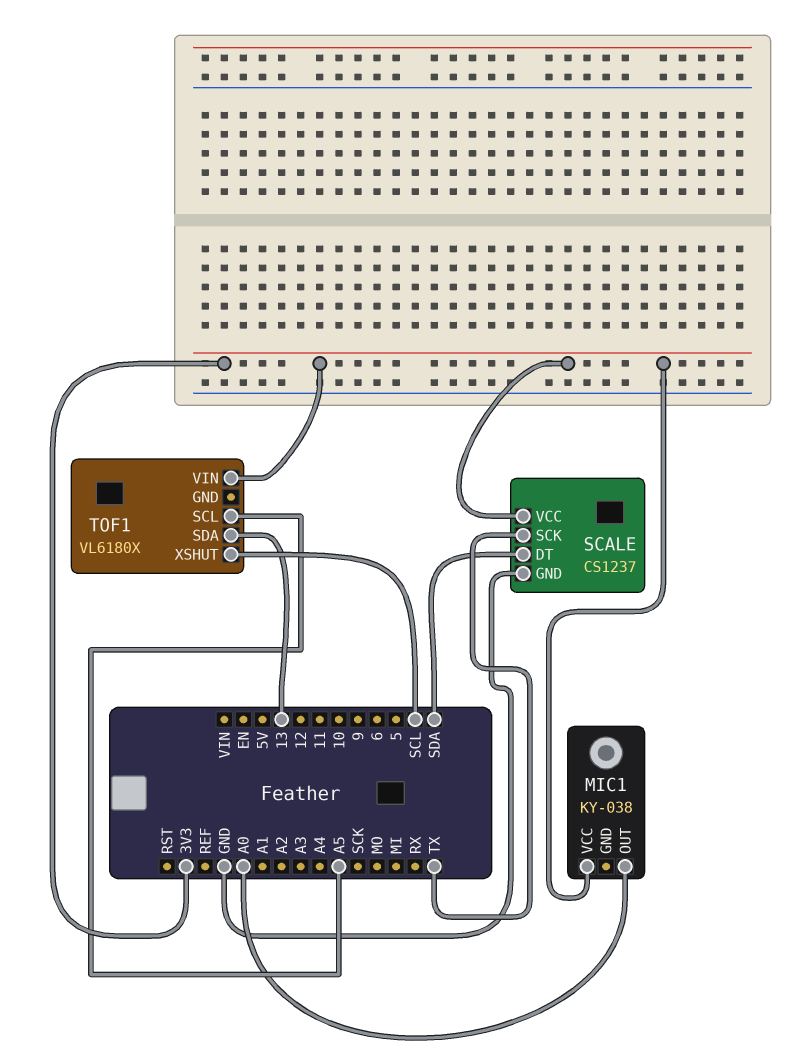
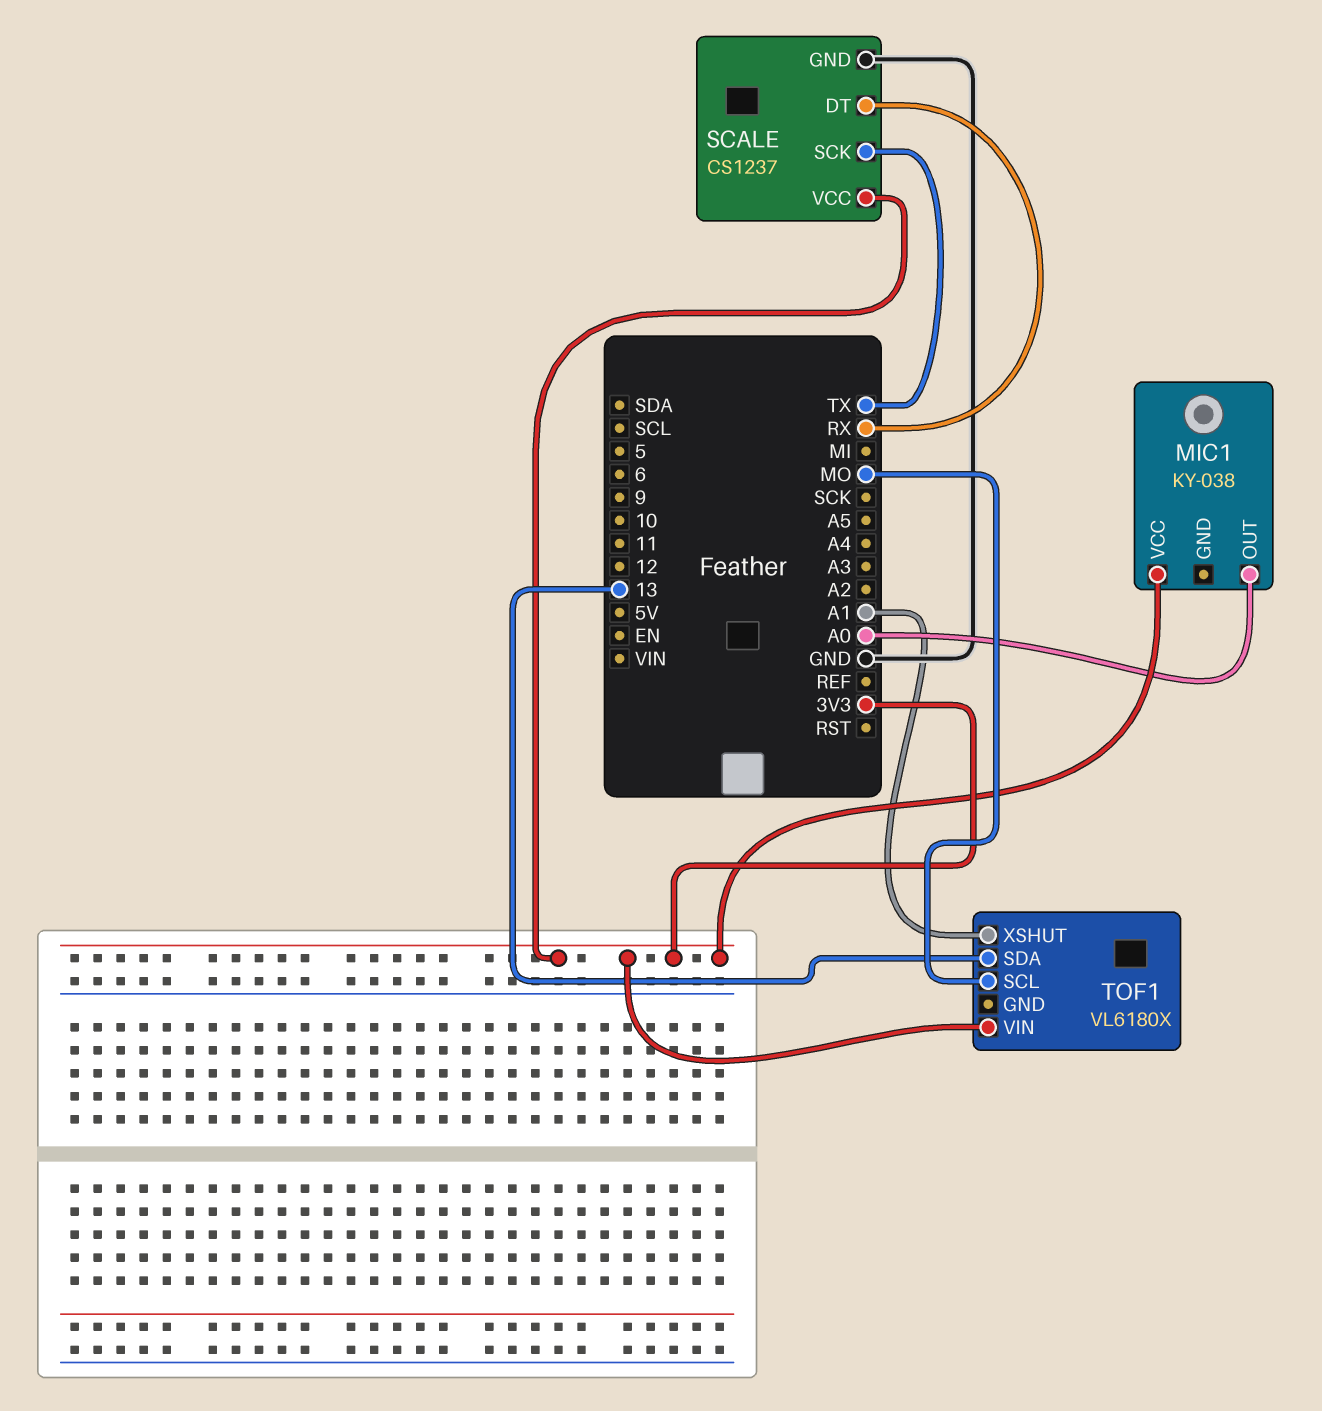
SCALE pin DT: SDA -> RX
TOF1 pin SCL: A5 -> MO
TOF1 pin XSHUT: SCL -> A1

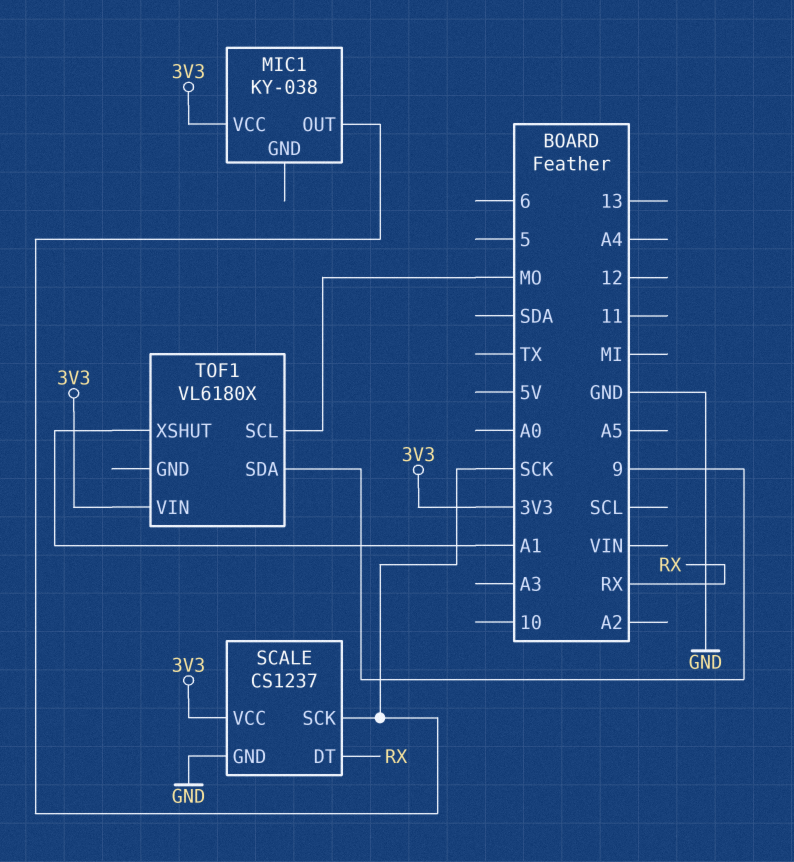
MIC1 pin OUT: A0 -> SCK
SCALE pin SCK: TX -> SCK
TOF1 pin SDA: 13 -> 9

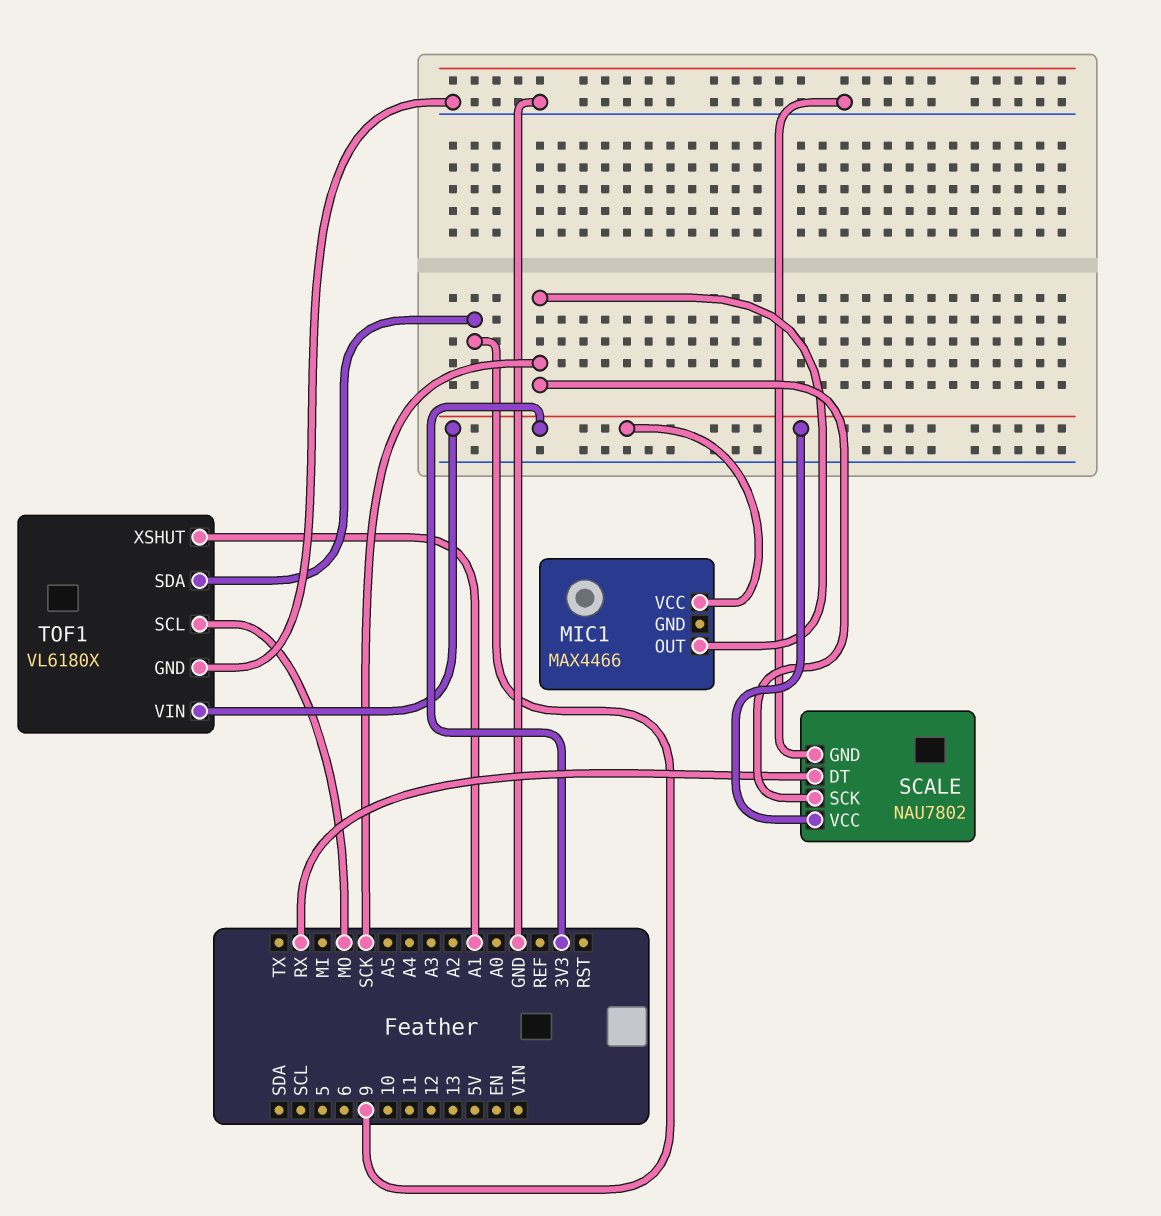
MIC1: KY-038 -> MAX4466
SCALE: CS1237 -> NAU7802
TOF1 pin GND: none -> GND

